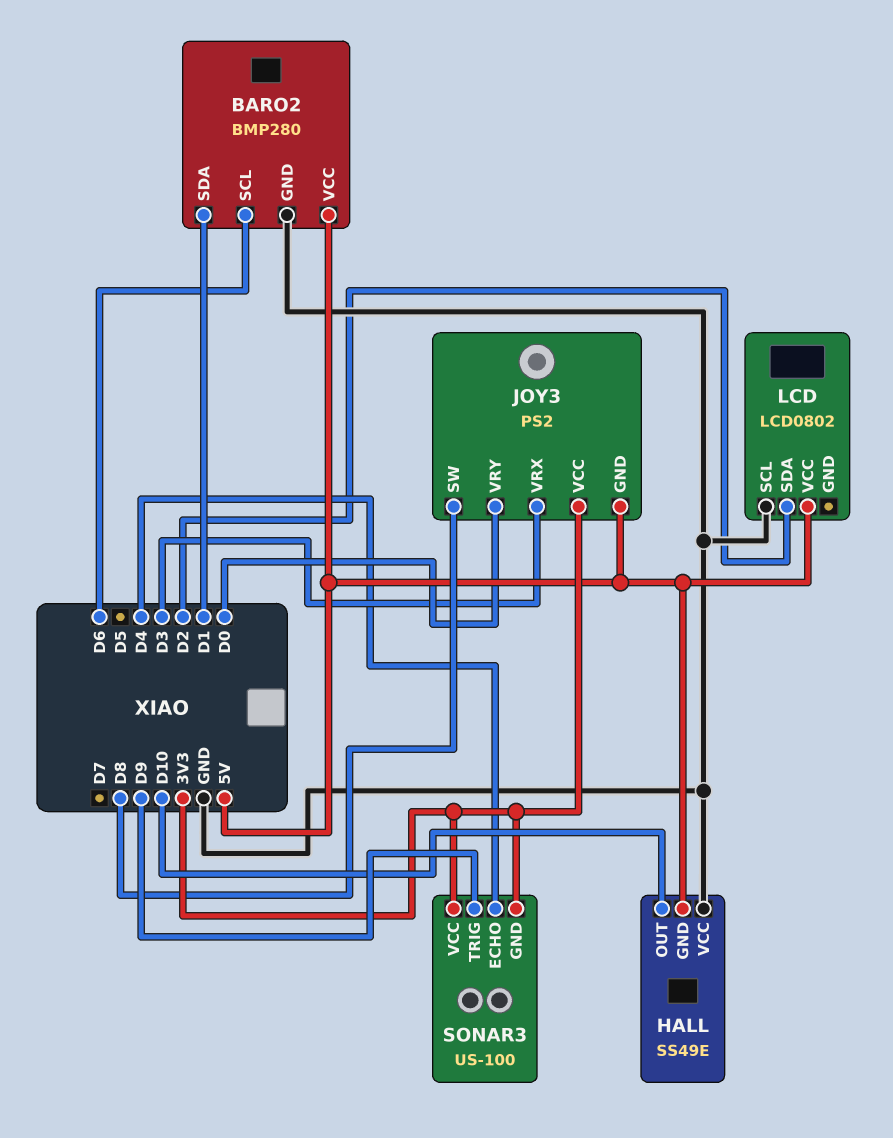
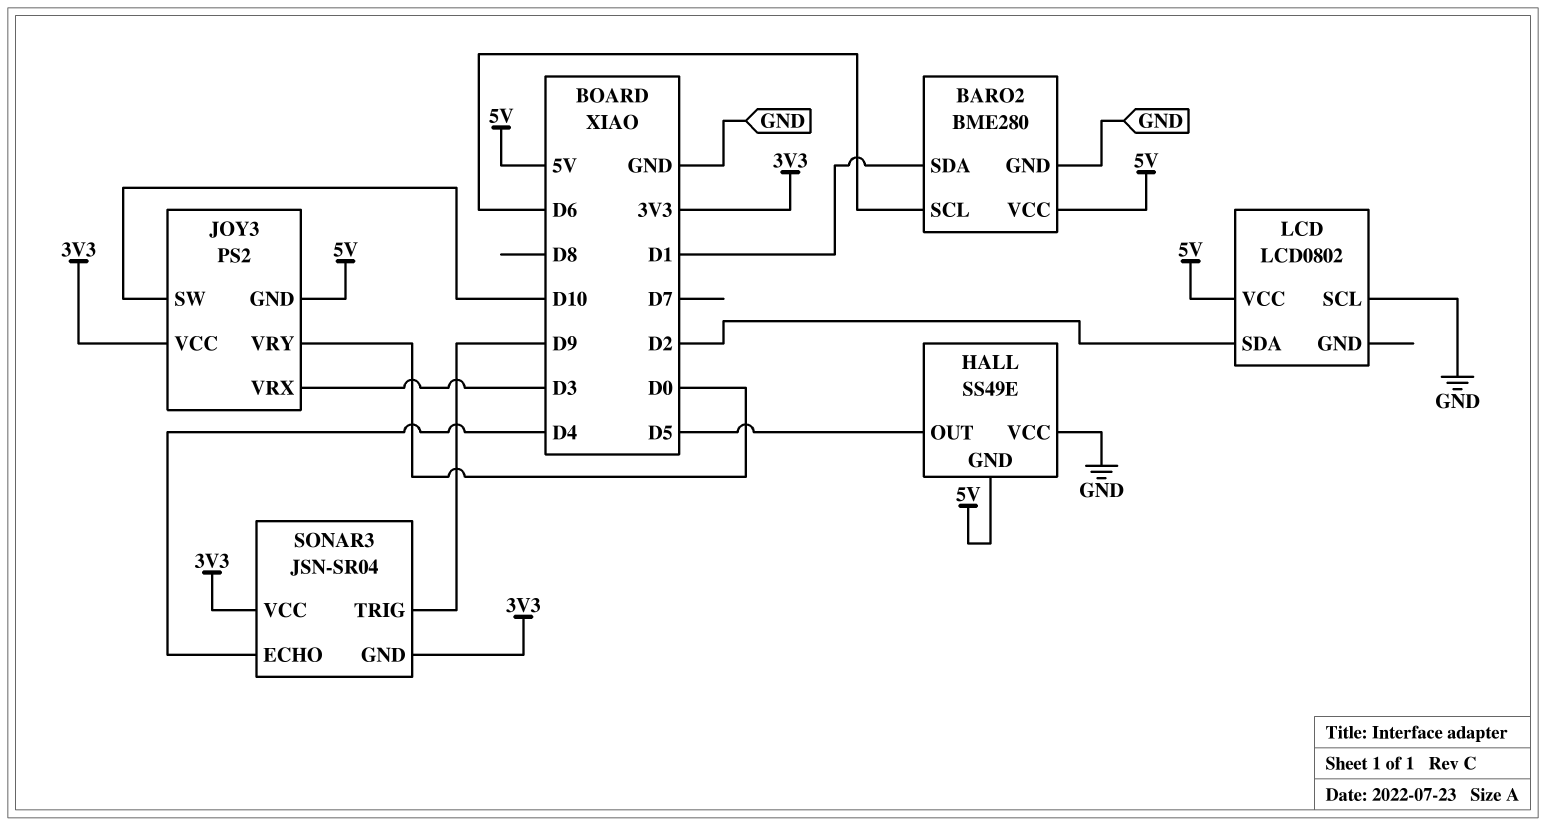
BARO2: BMP280 -> BME280
HALL pin OUT: D10 -> D5
JOY3 pin SW: D8 -> D10
SONAR3: US-100 -> JSN-SR04

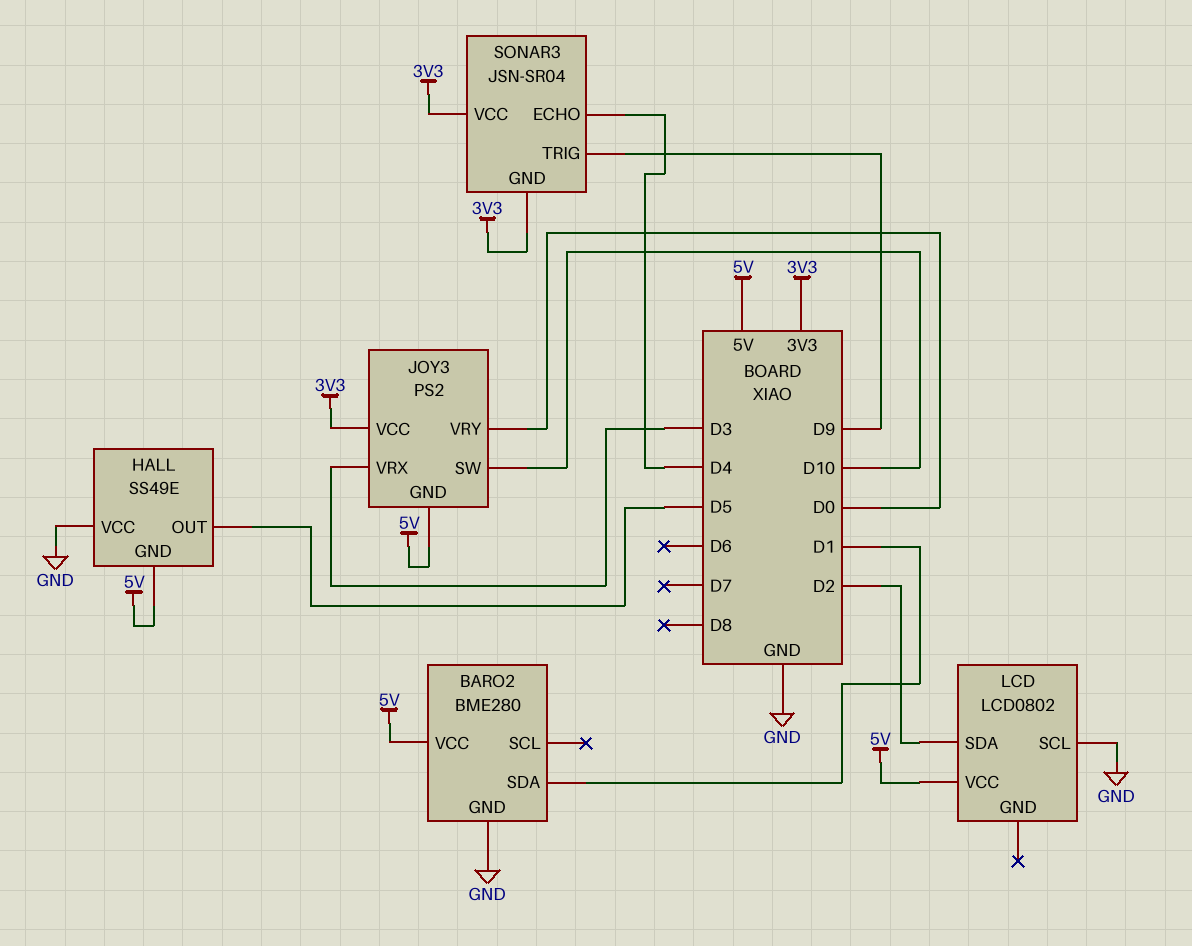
BARO2 pin SCL: D6 -> none

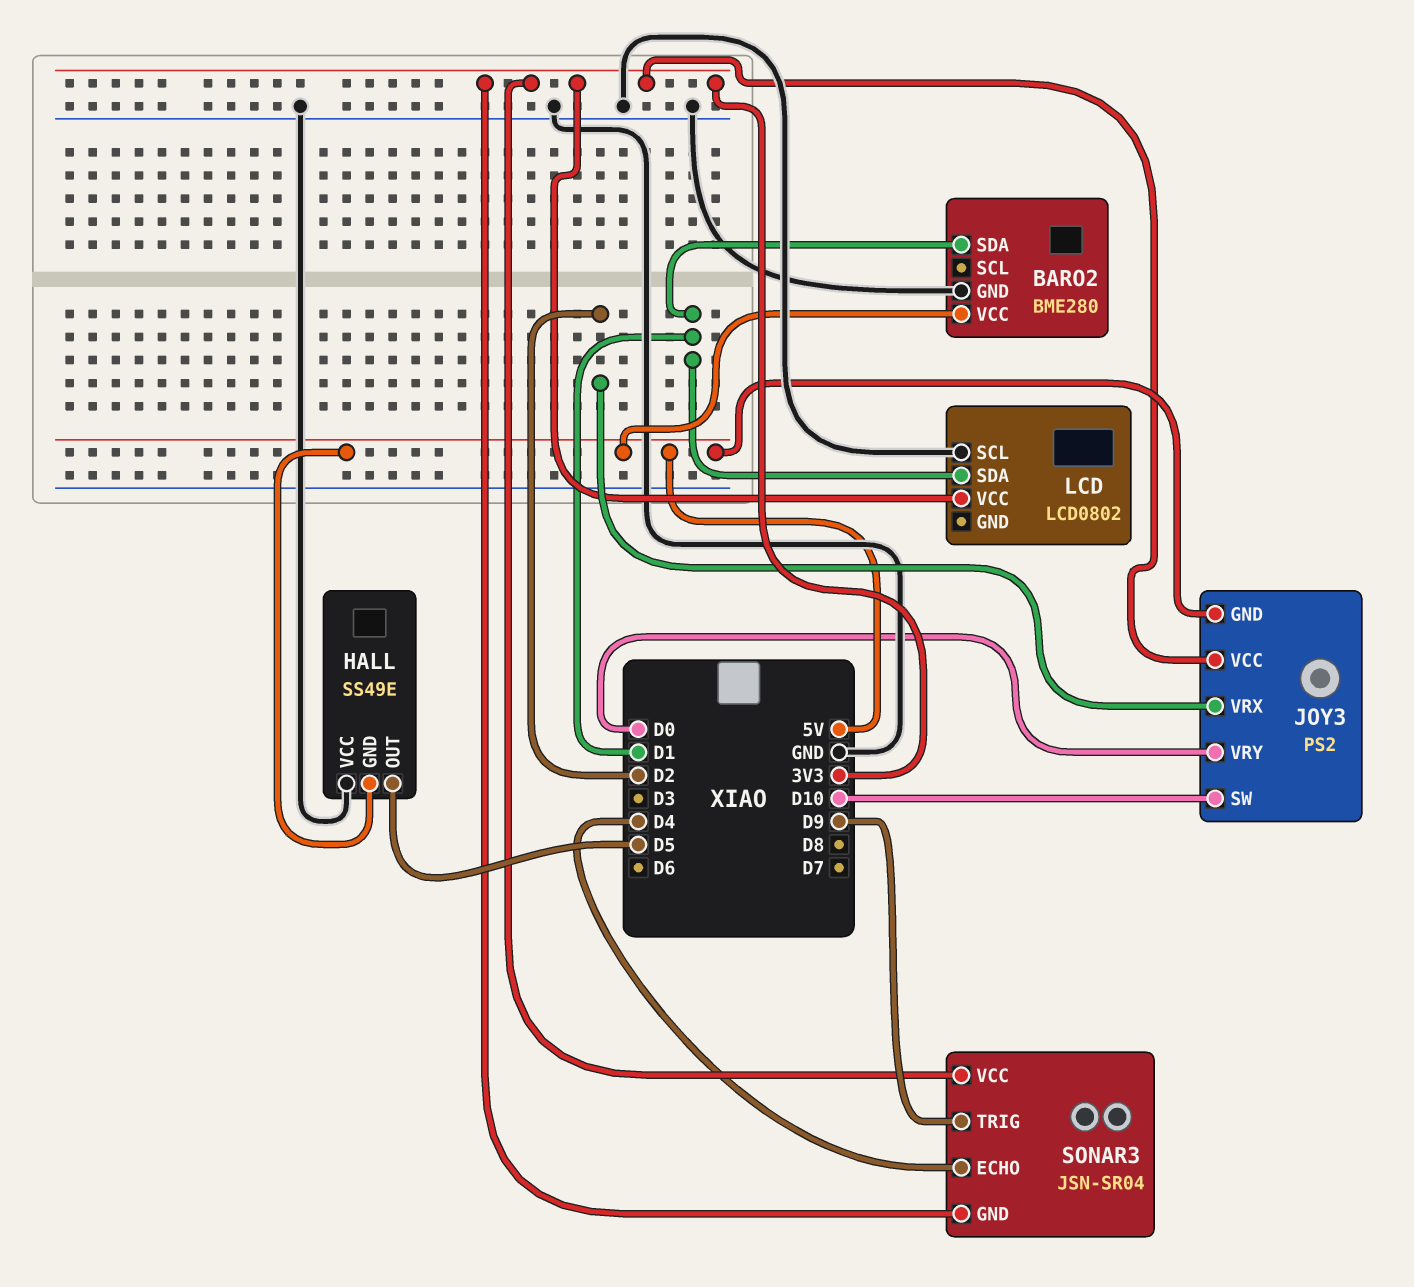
JOY3 pin VRX: D3 -> D2
LCD pin SDA: D2 -> D1
LCD pin VCC: 5V -> 3V3

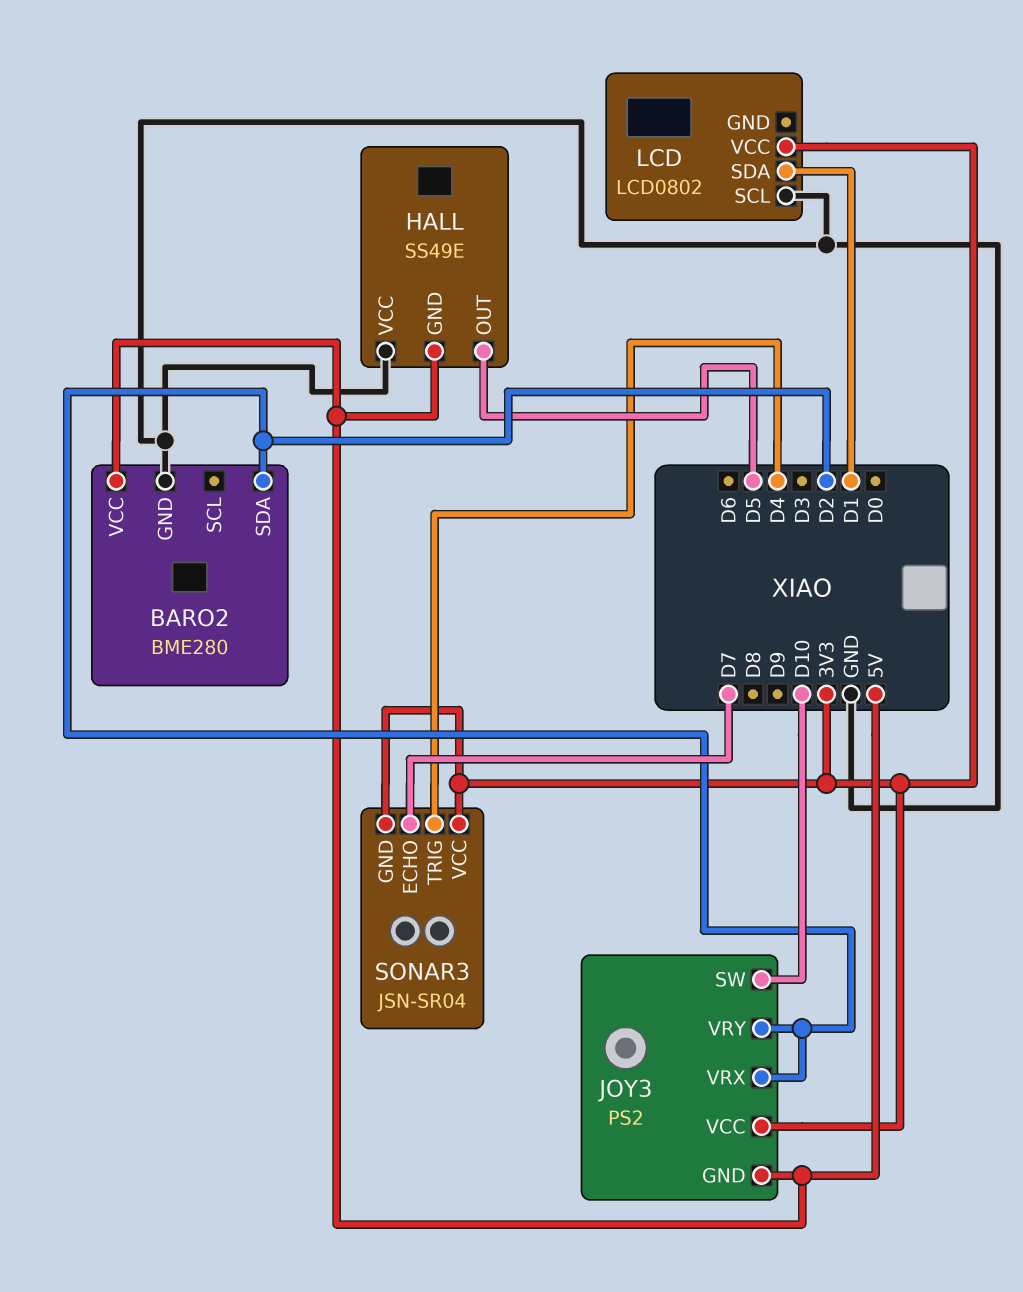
BARO2 pin SDA: D1 -> D2
JOY3 pin VRY: D0 -> D2
SONAR3 pin ECHO: D4 -> D7
SONAR3 pin TRIG: D9 -> D4

